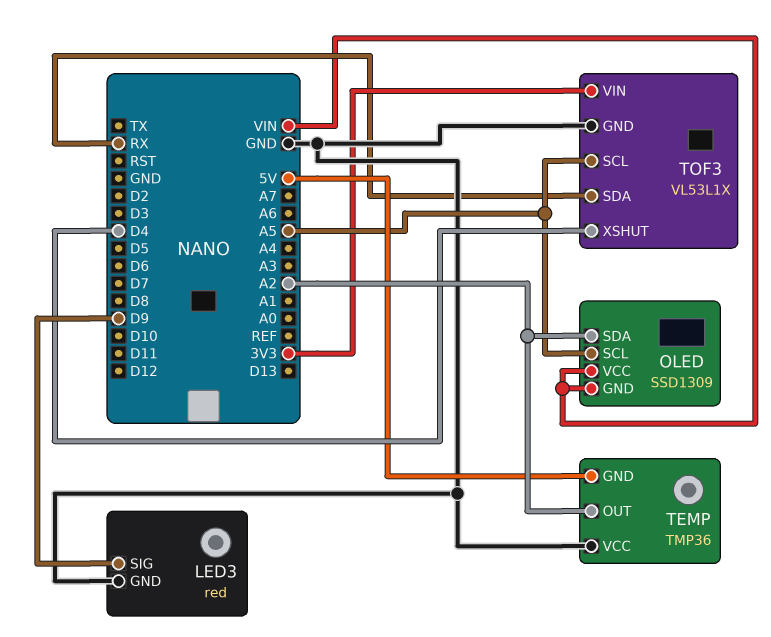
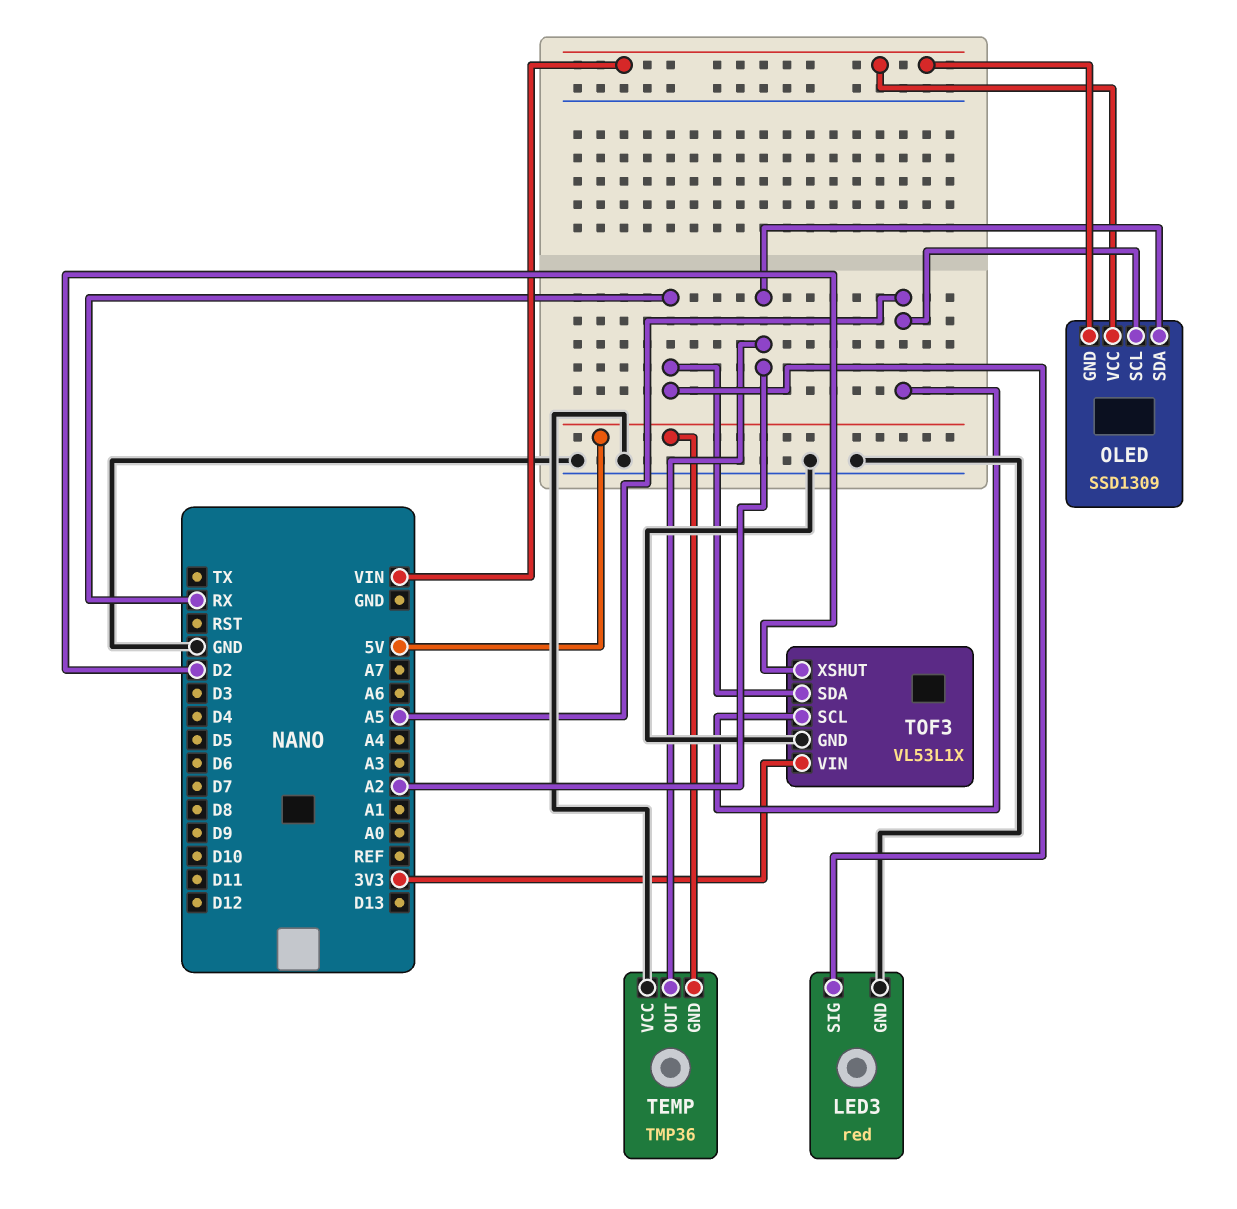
LED3 pin SIG: D9 -> RX
TOF3 pin XSHUT: D4 -> D2

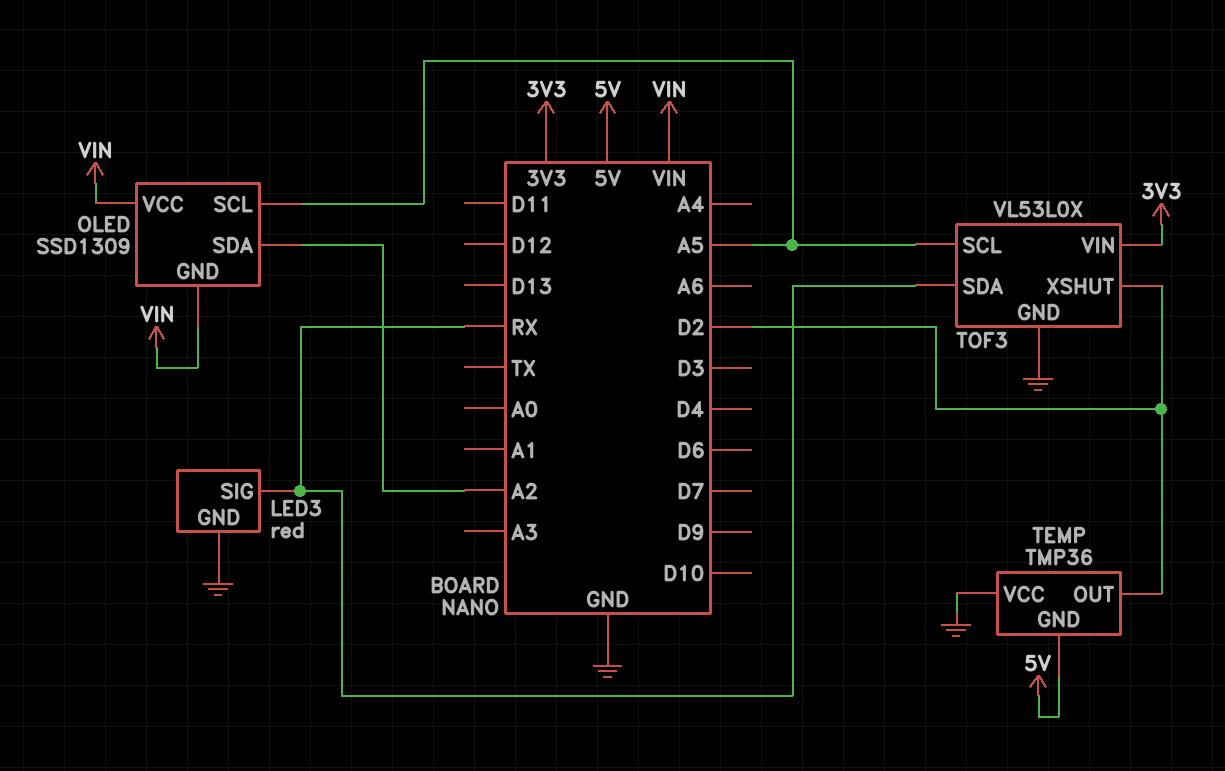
TEMP pin OUT: A2 -> D2
TOF3: VL53L1X -> VL53L0X

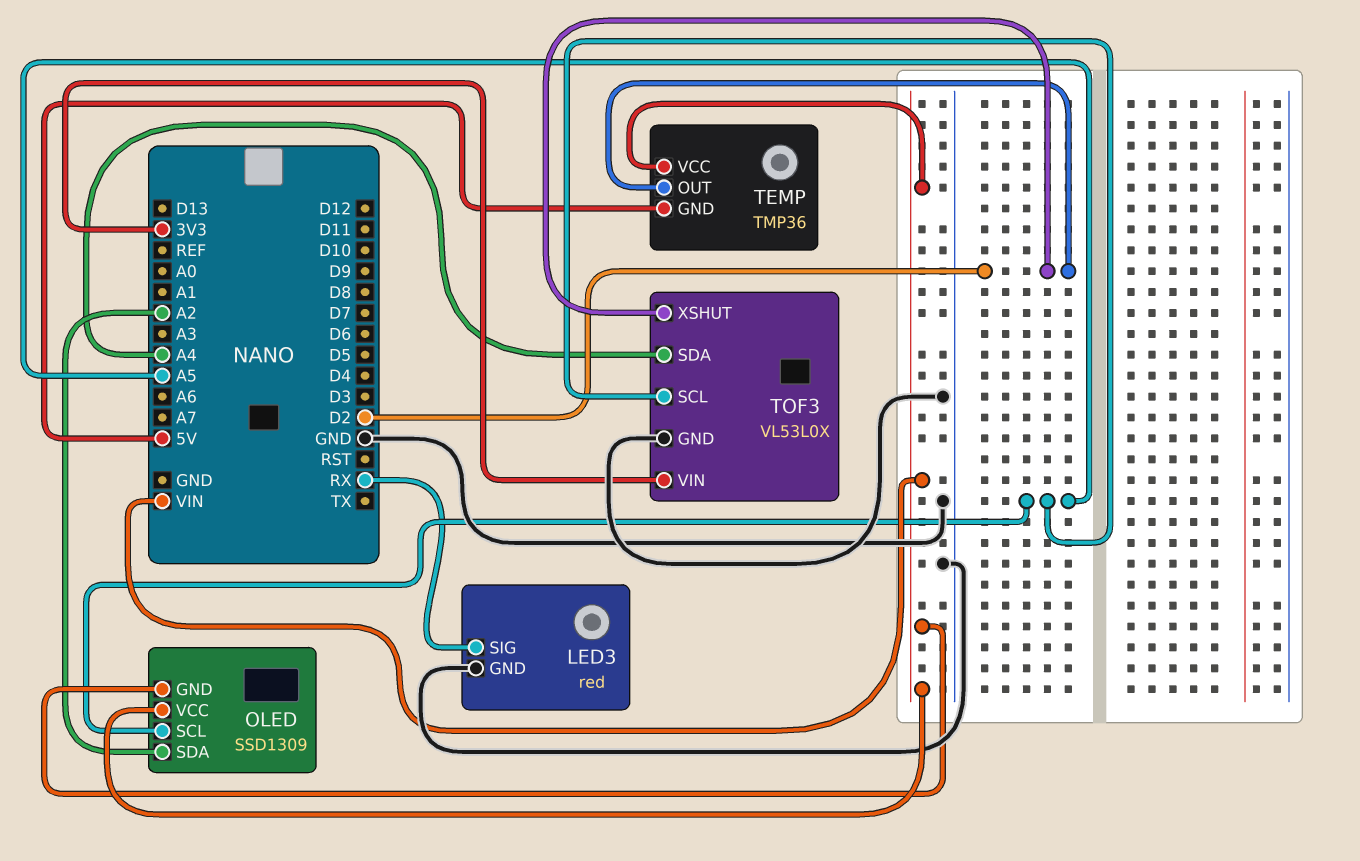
TEMP pin VCC: GND -> VIN
TOF3 pin SDA: RX -> A4

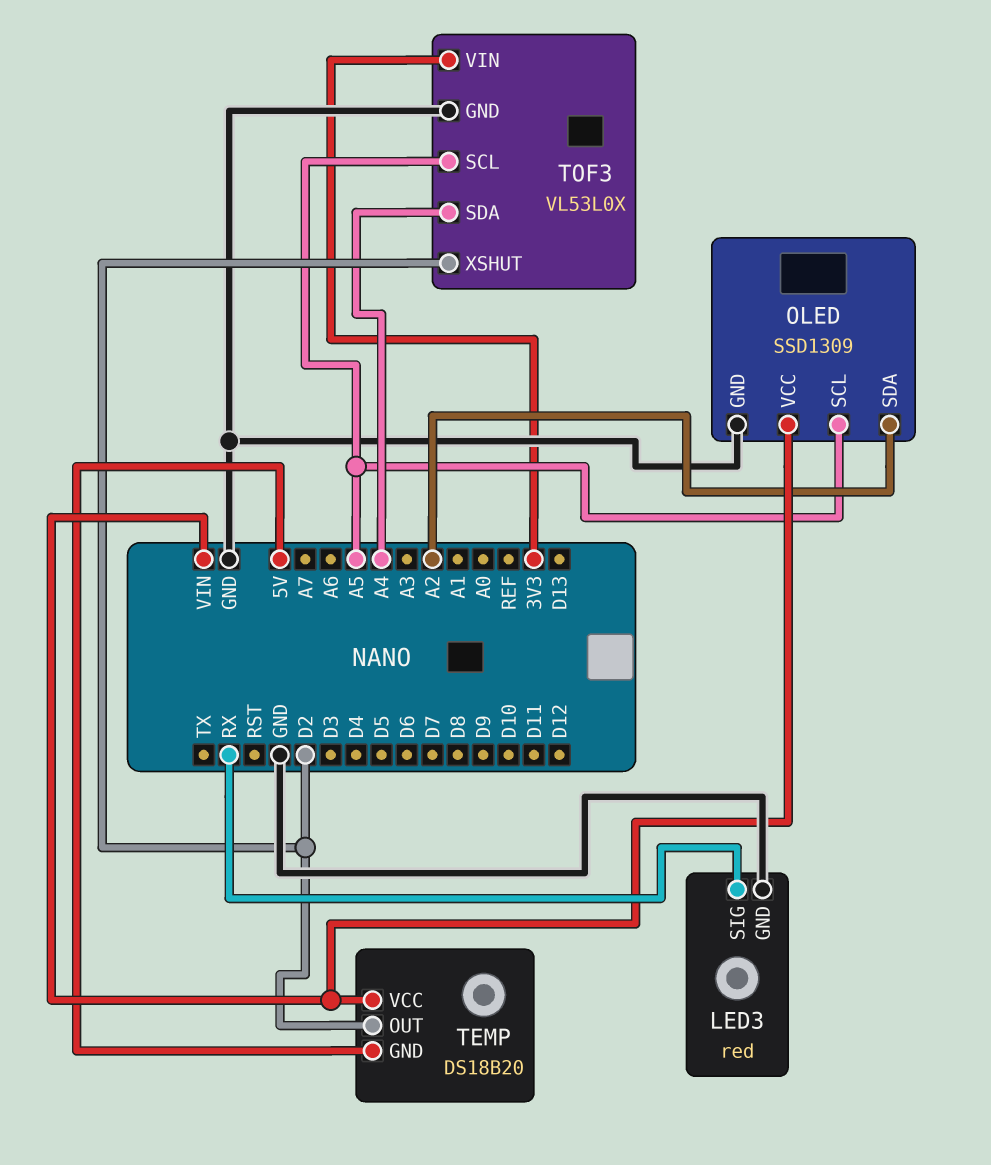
OLED pin GND: VIN -> GND
TEMP: TMP36 -> DS18B20

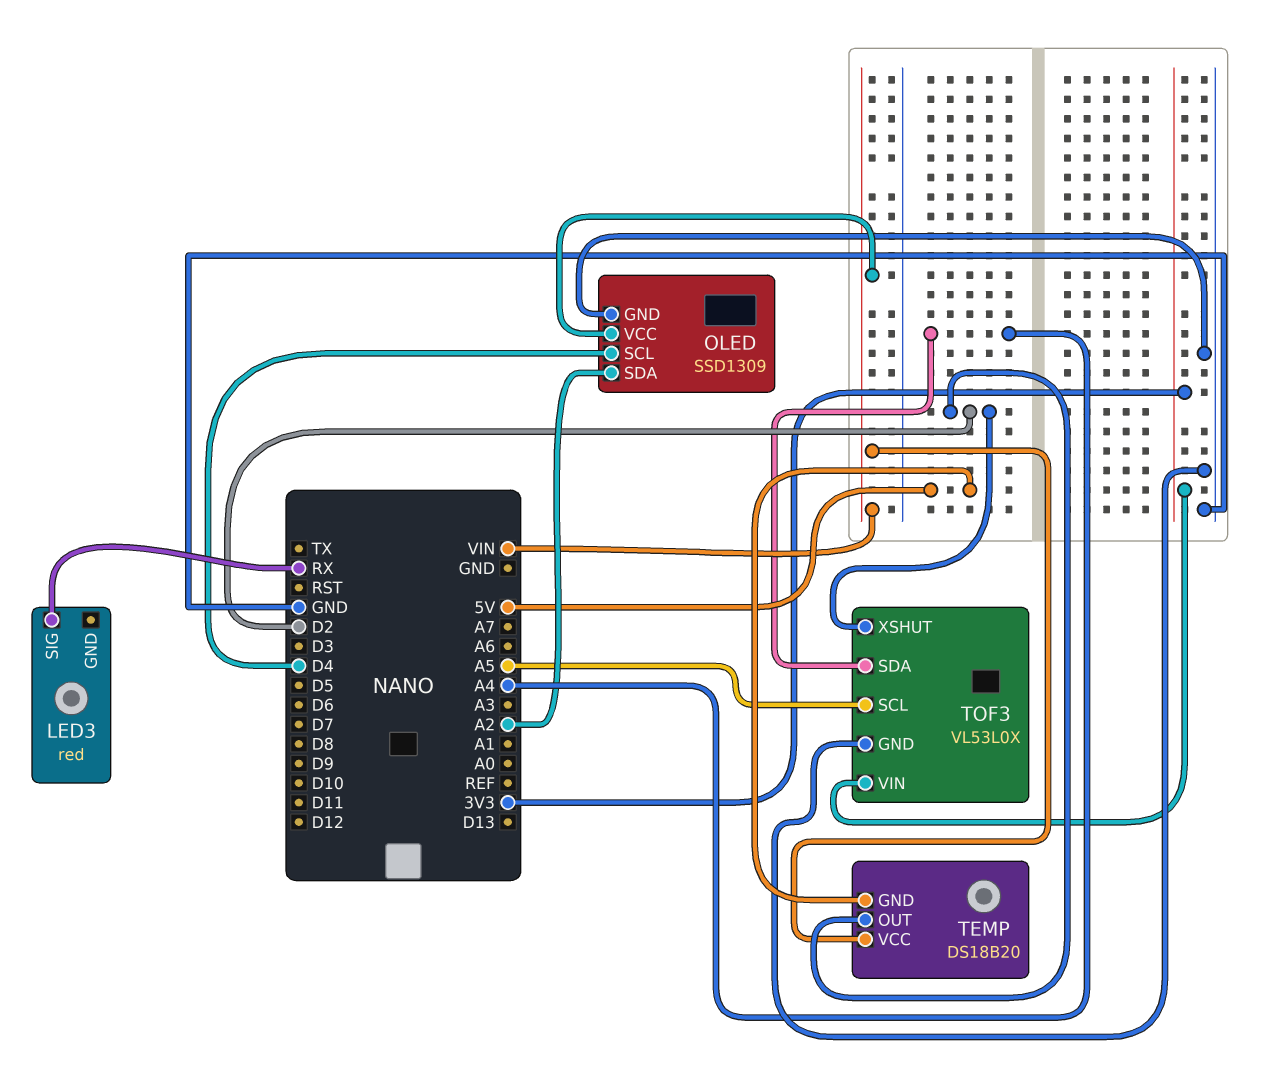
LED3 pin GND: GND -> none
OLED pin SCL: A5 -> D4

